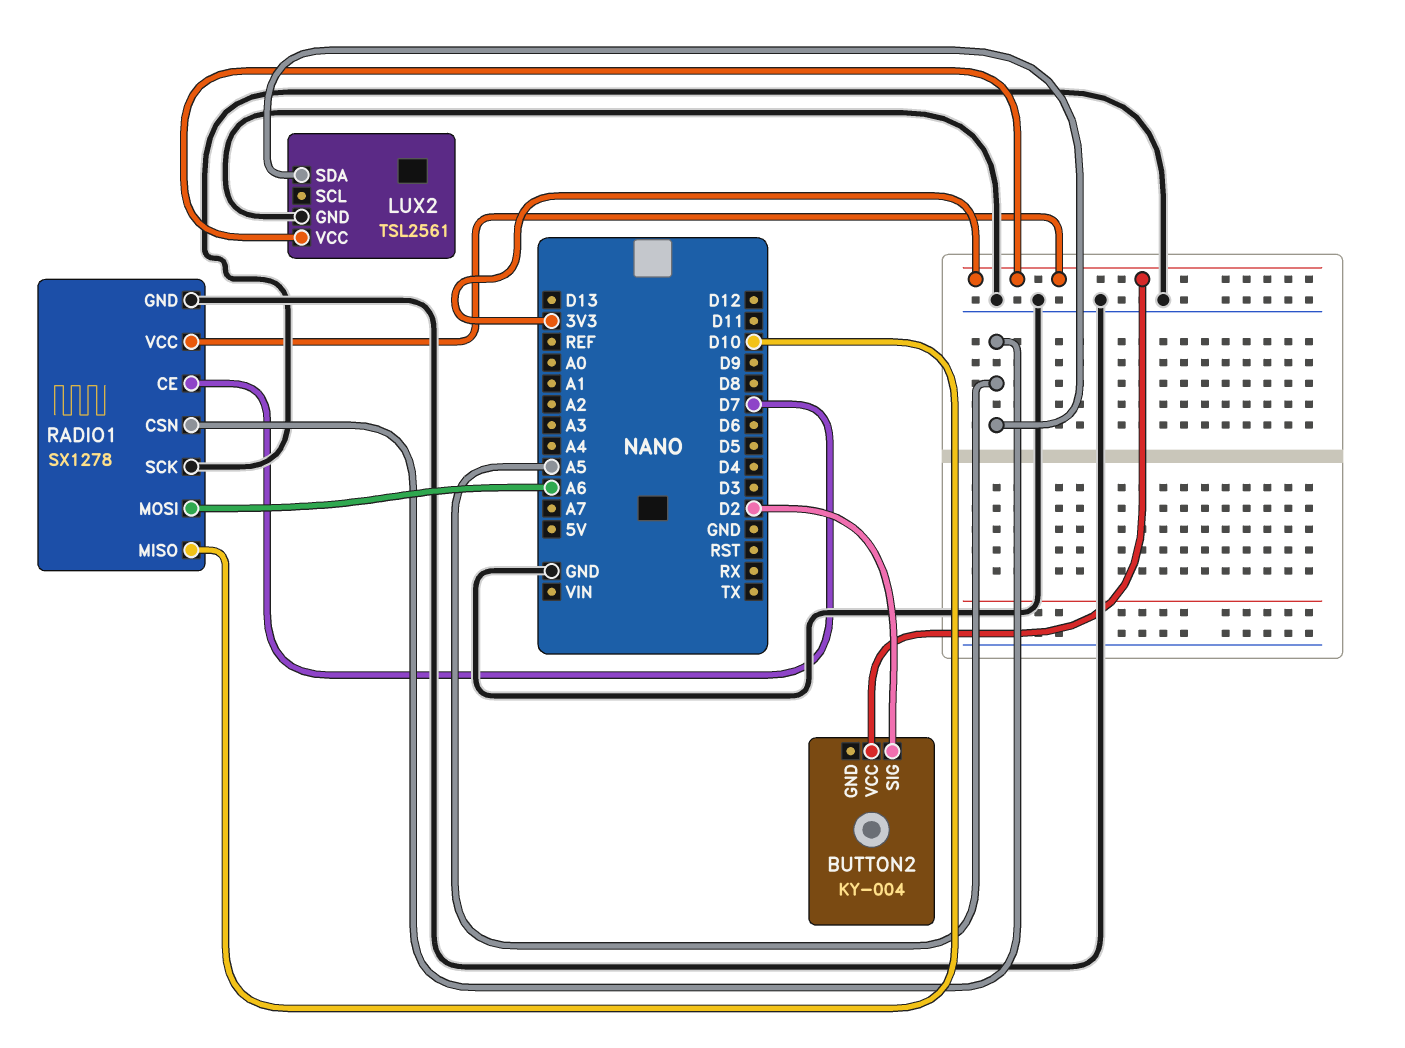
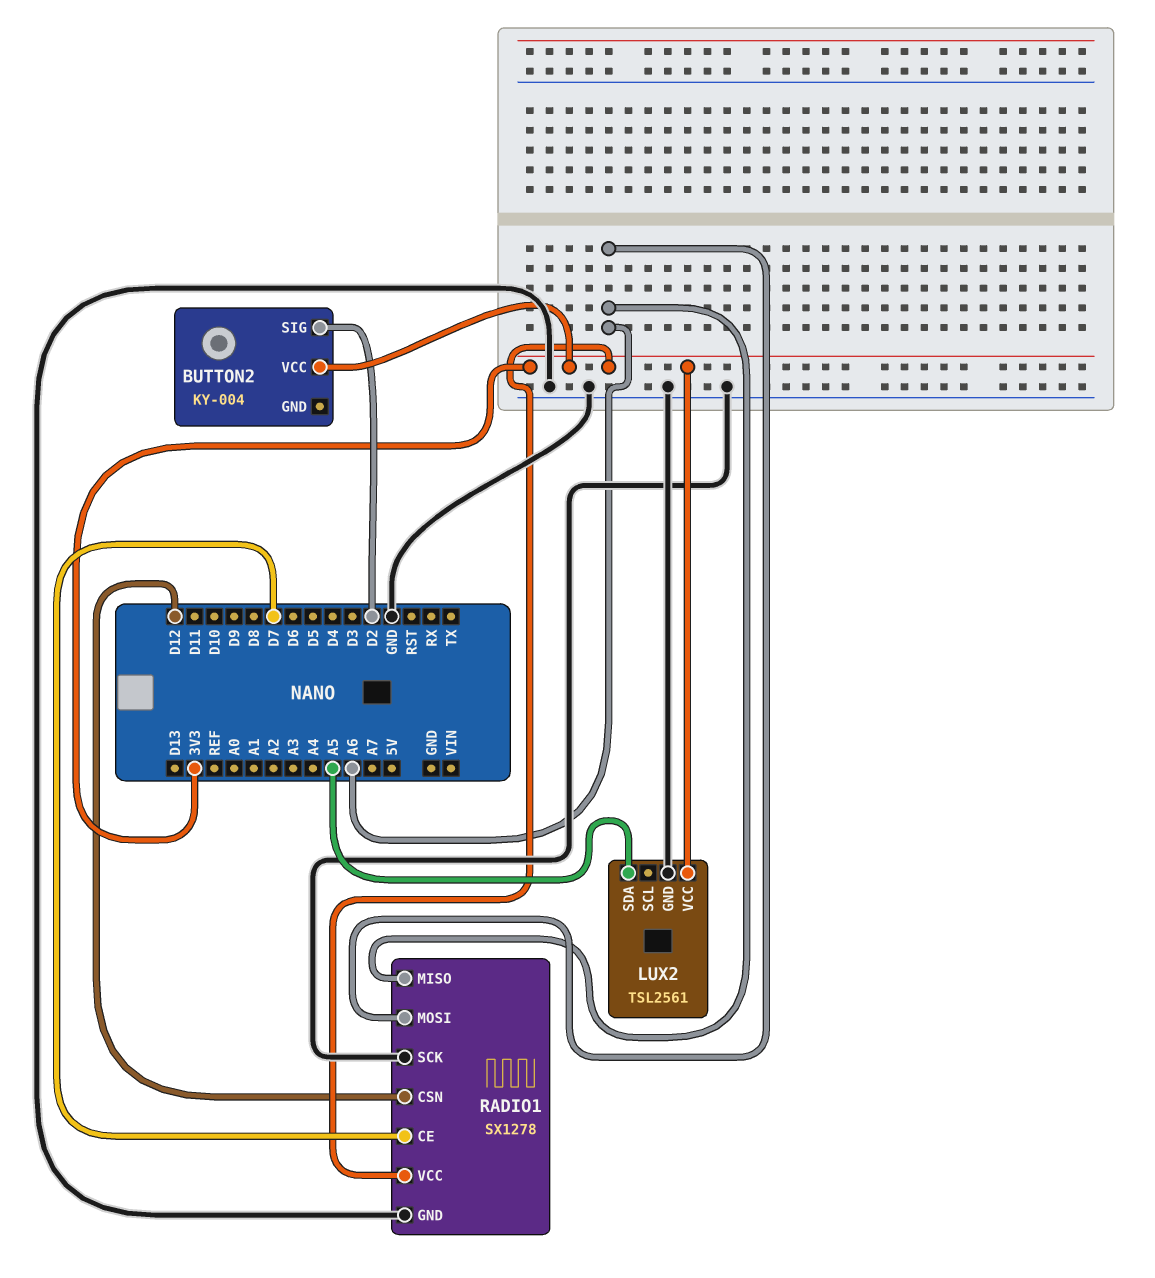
RADIO1 pin CSN: A5 -> D12
RADIO1 pin MISO: D10 -> A6

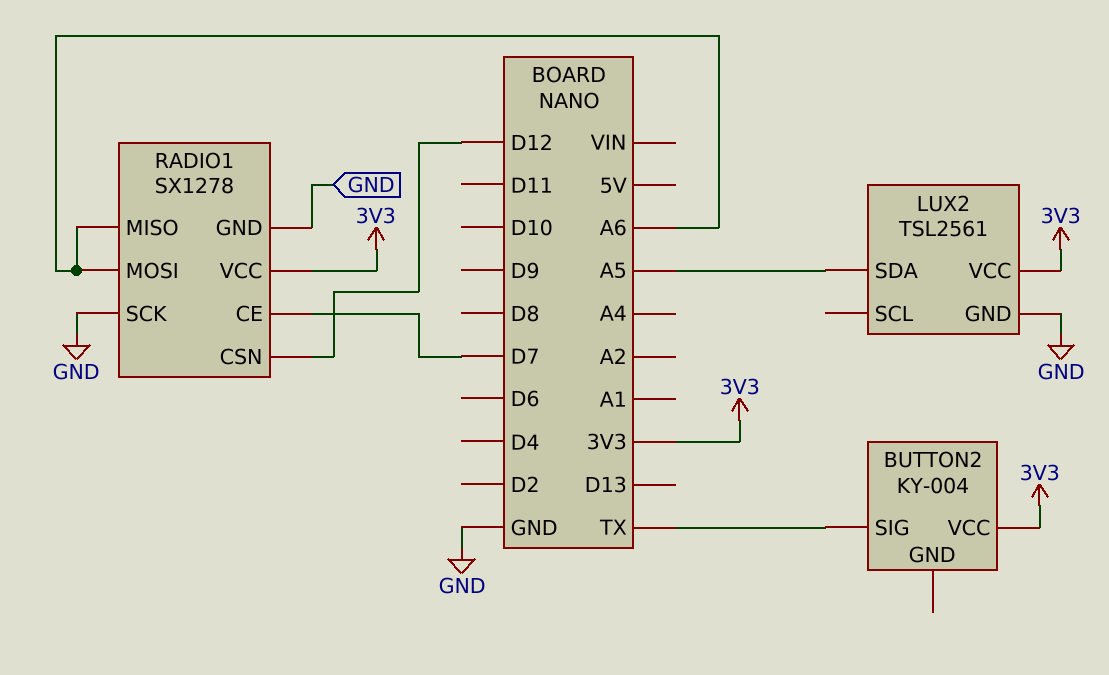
BUTTON2 pin SIG: D2 -> TX

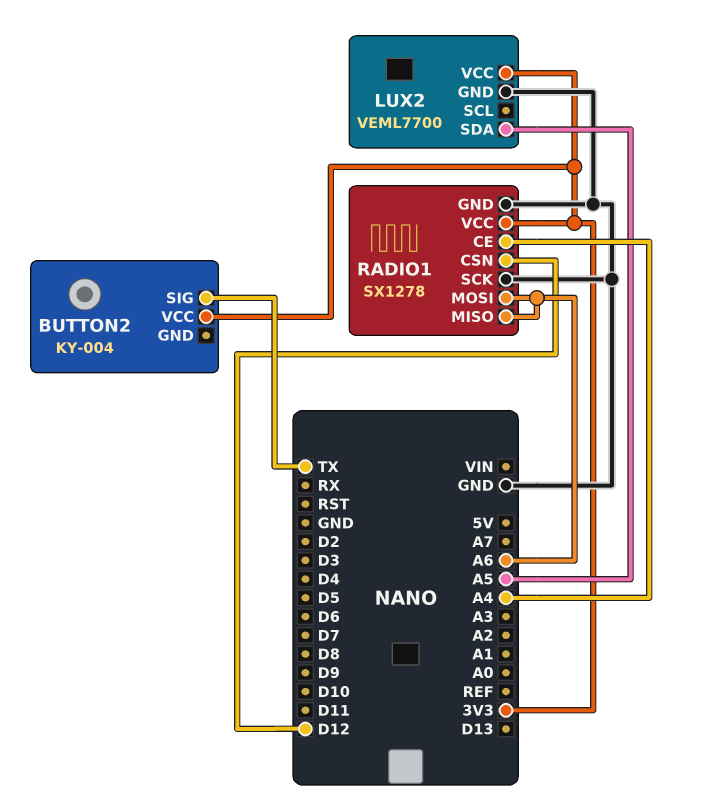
LUX2: TSL2561 -> VEML7700
RADIO1 pin CE: D7 -> A4

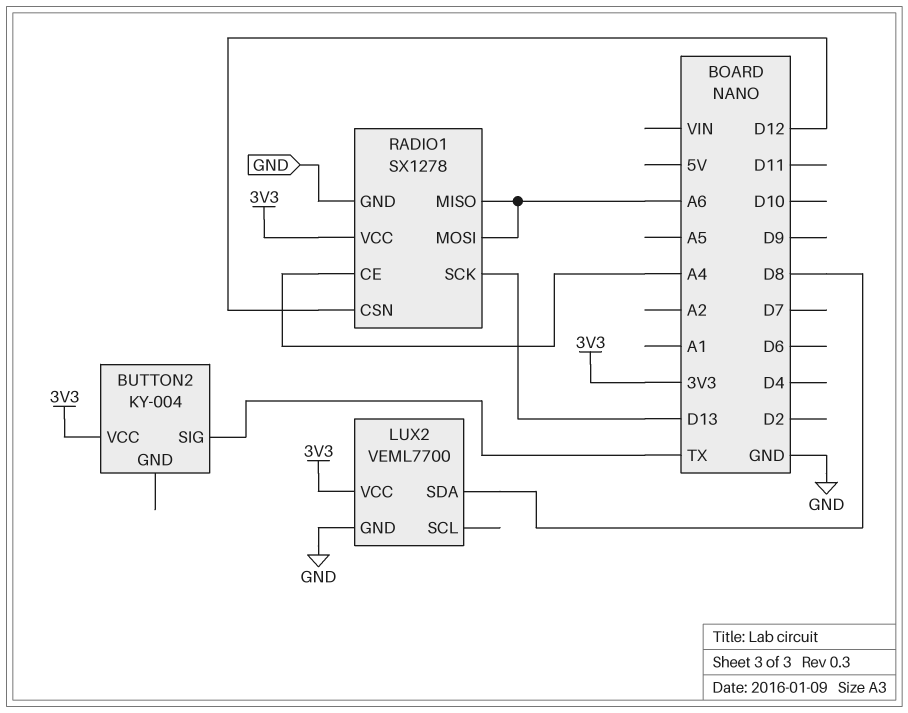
LUX2 pin SDA: A5 -> D8
RADIO1 pin SCK: GND -> D13

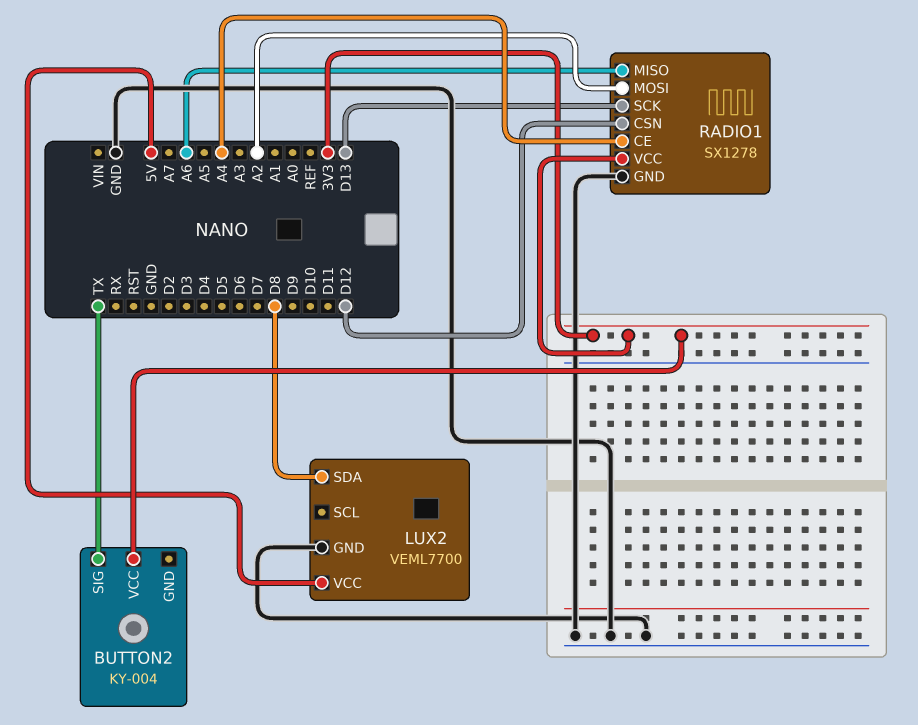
LUX2 pin VCC: 3V3 -> 5V
RADIO1 pin MOSI: A6 -> A2

